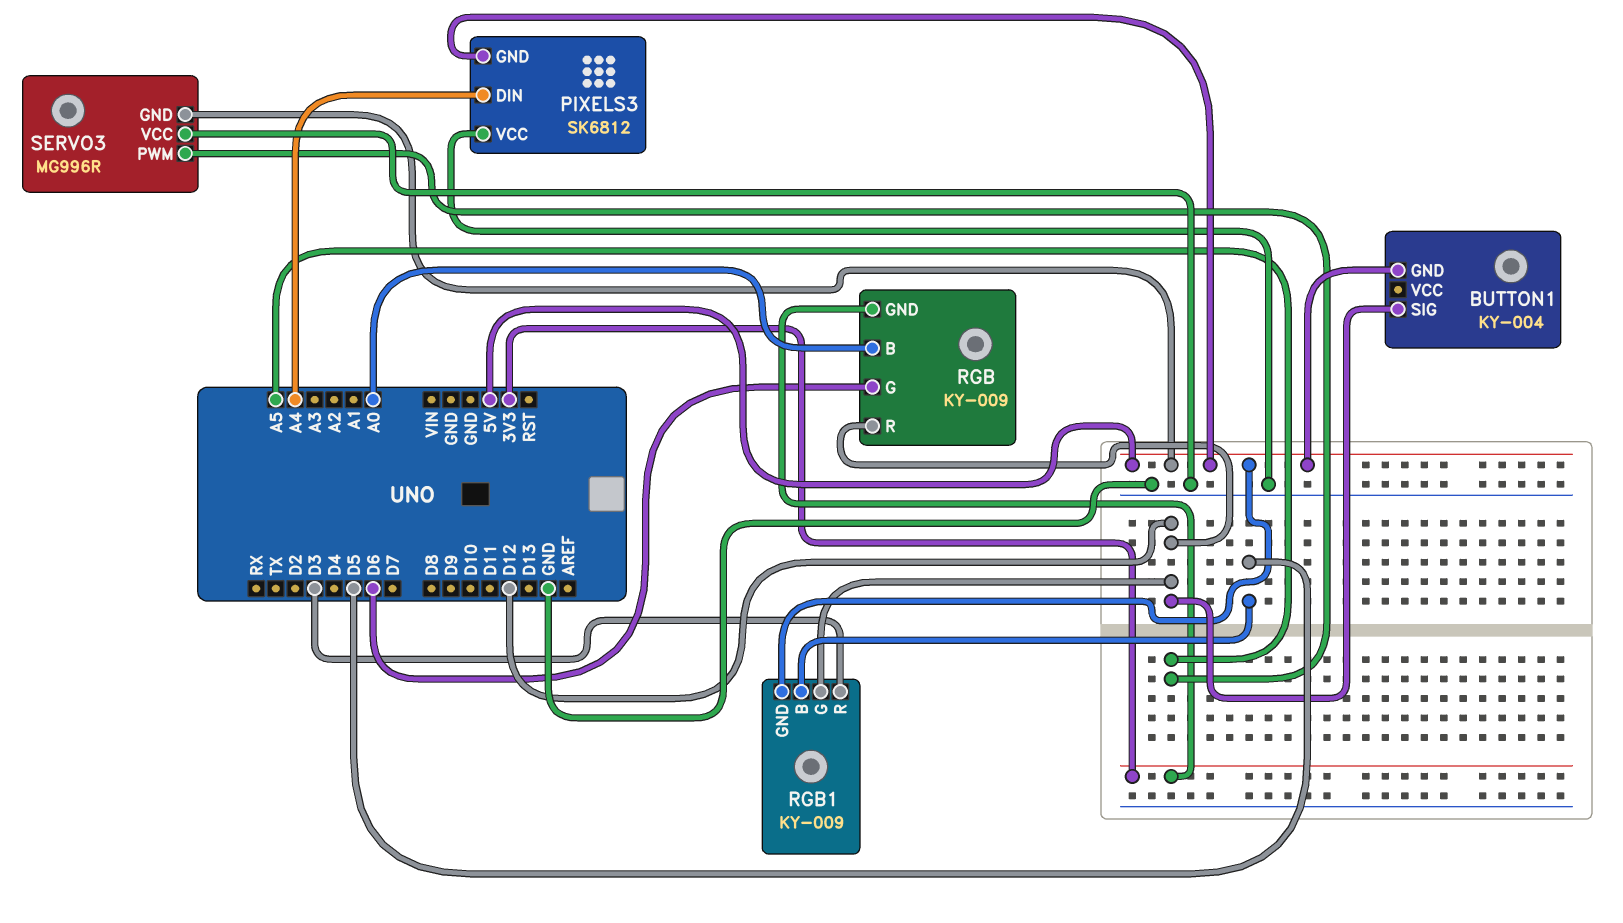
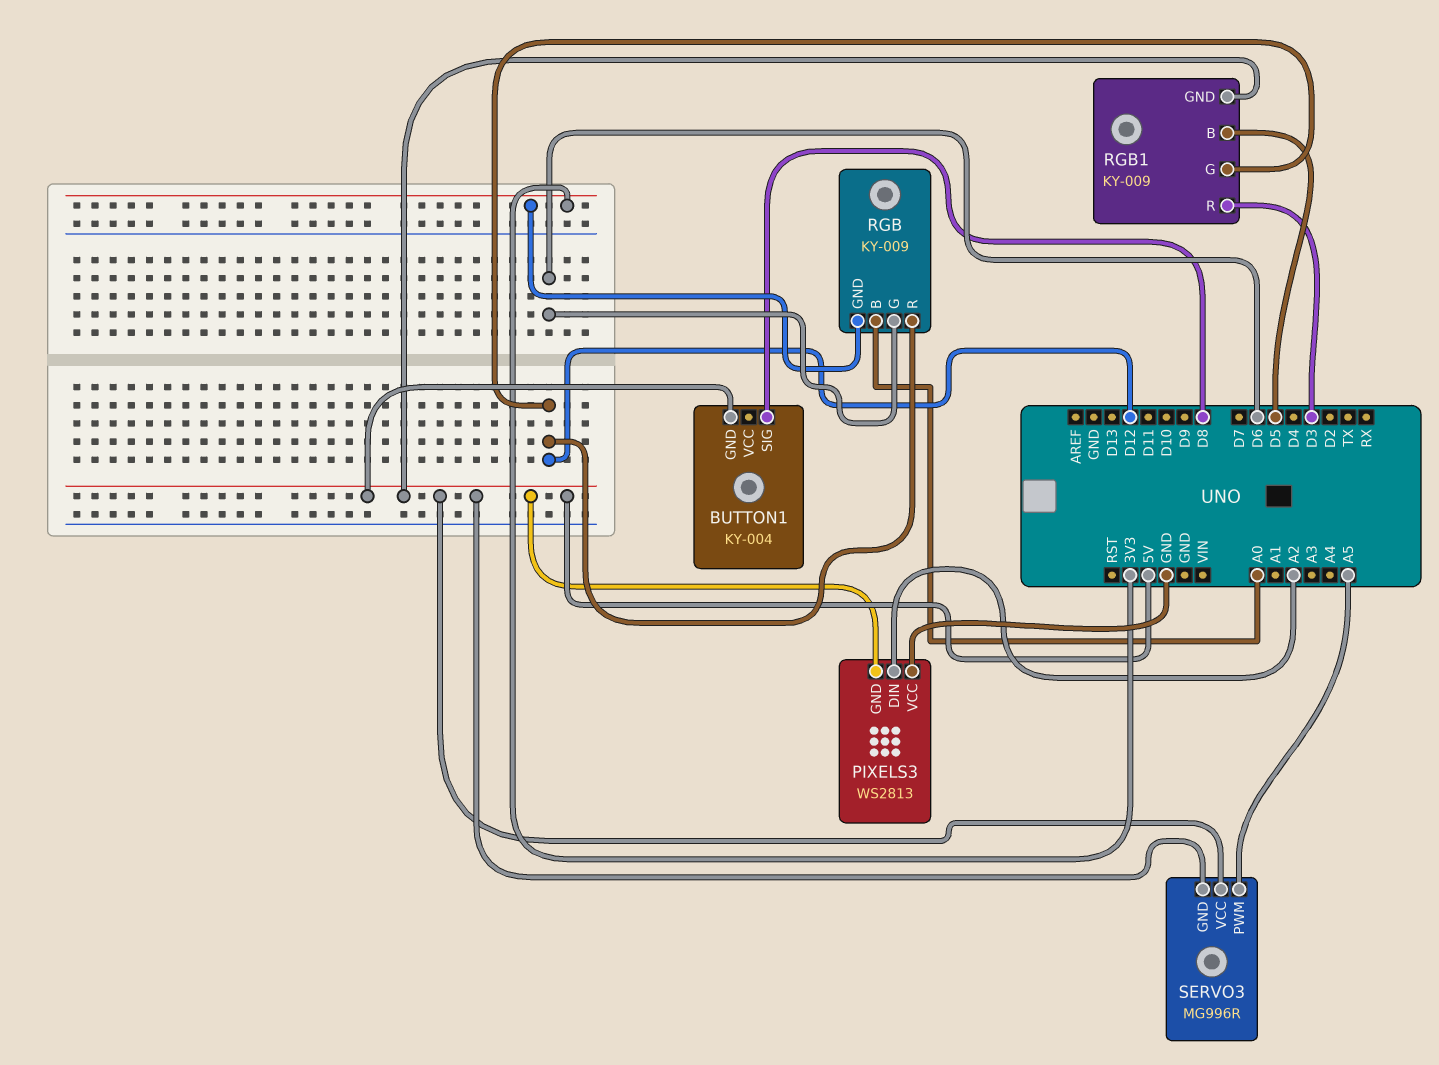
BUTTON1 pin SIG: D12 -> D8
PIXELS3: SK6812 -> WS2813
PIXELS3 pin DIN: A4 -> A2
SERVO3 pin VCC: GND -> 5V

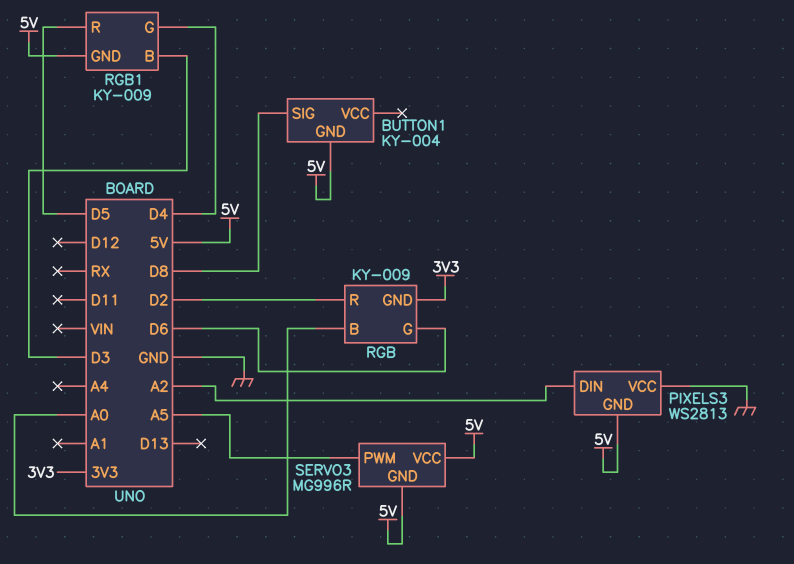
RGB pin R: D12 -> D2
RGB1 pin B: D5 -> D3
RGB1 pin G: D12 -> D4
RGB1 pin R: D3 -> D5

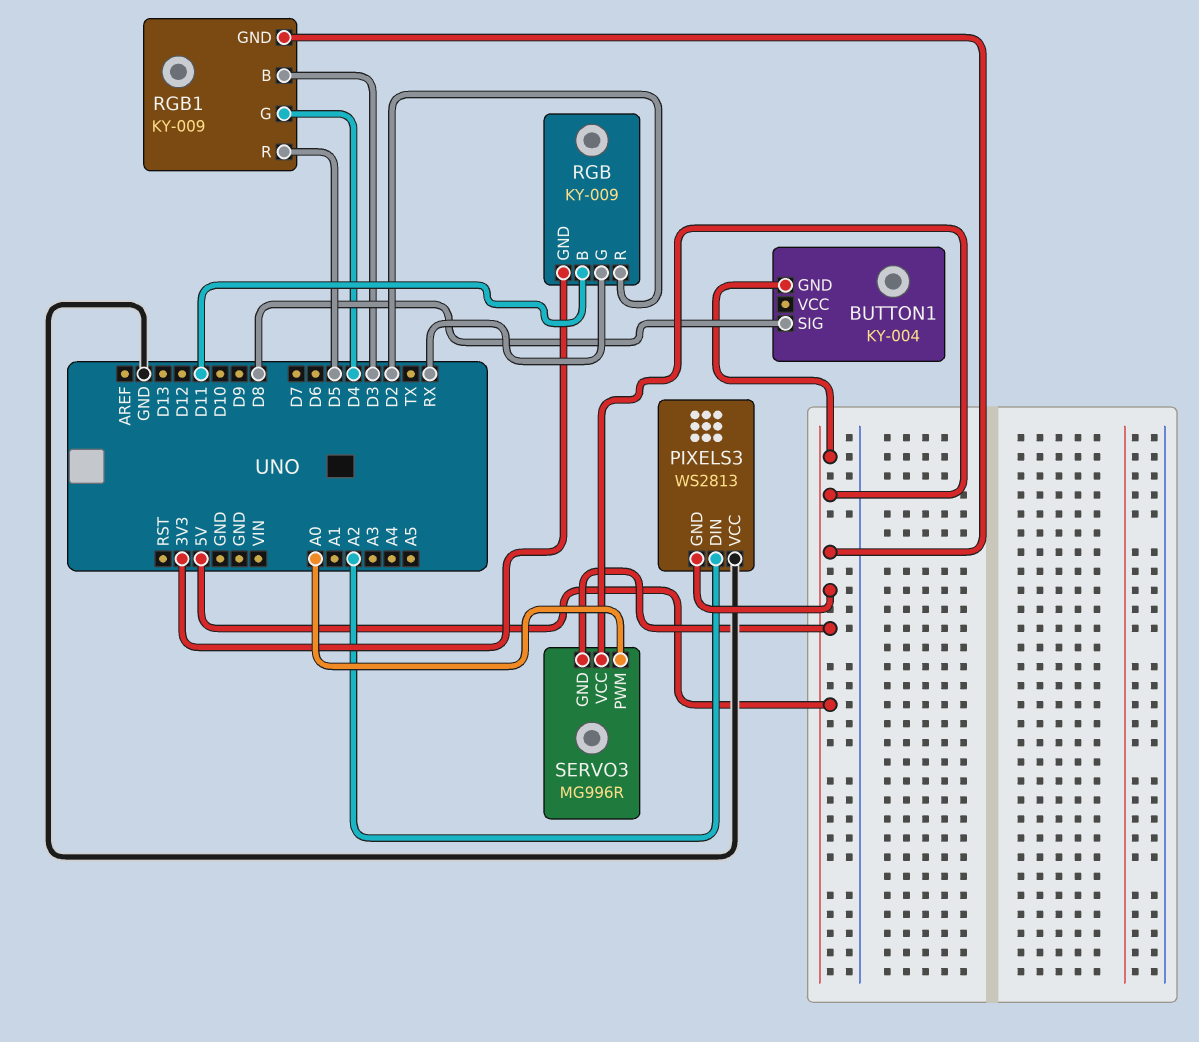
RGB pin B: A0 -> D11
RGB pin G: D6 -> RX
SERVO3 pin PWM: A5 -> A0

